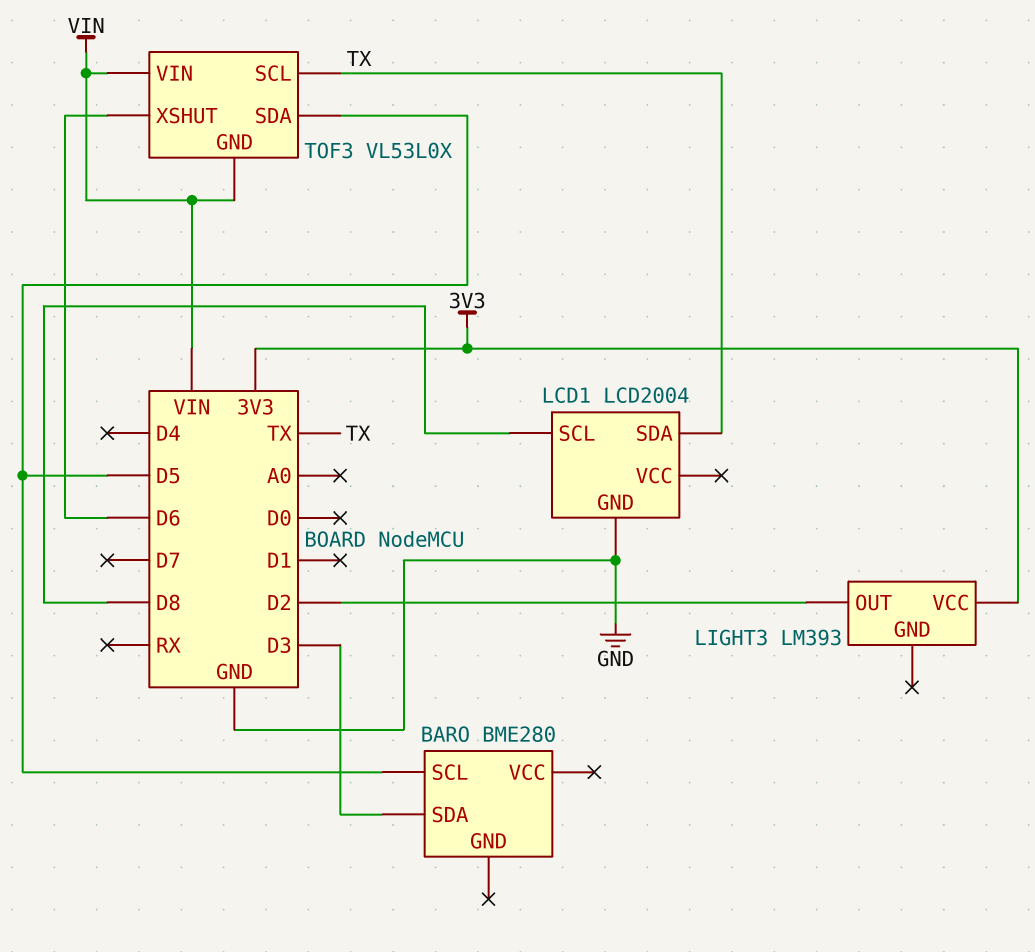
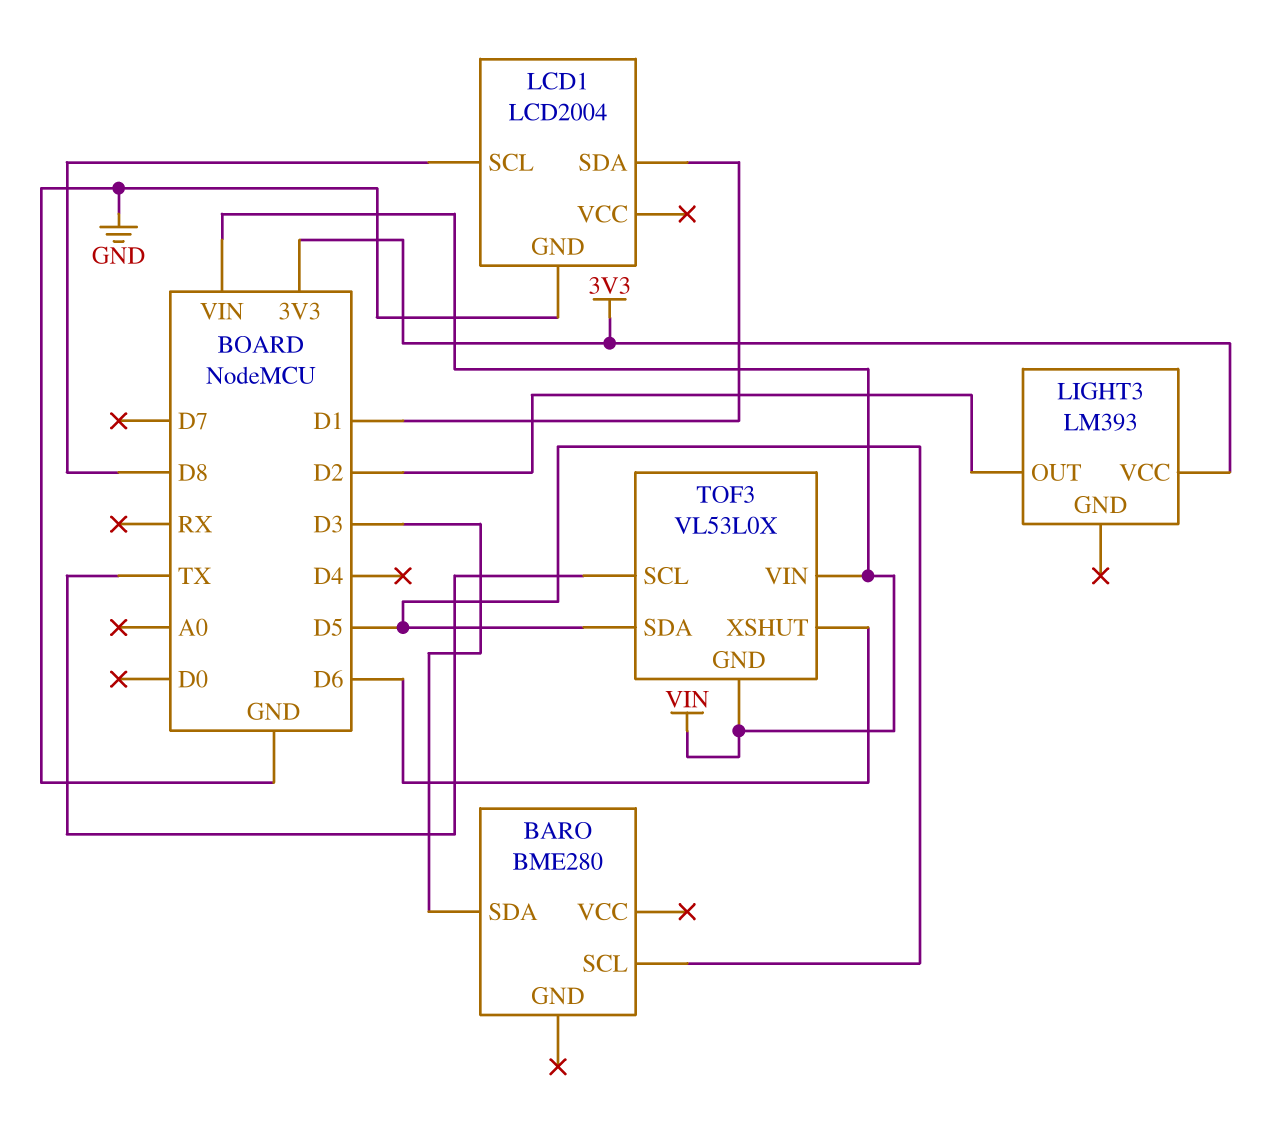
LCD1 pin SDA: TX -> D1

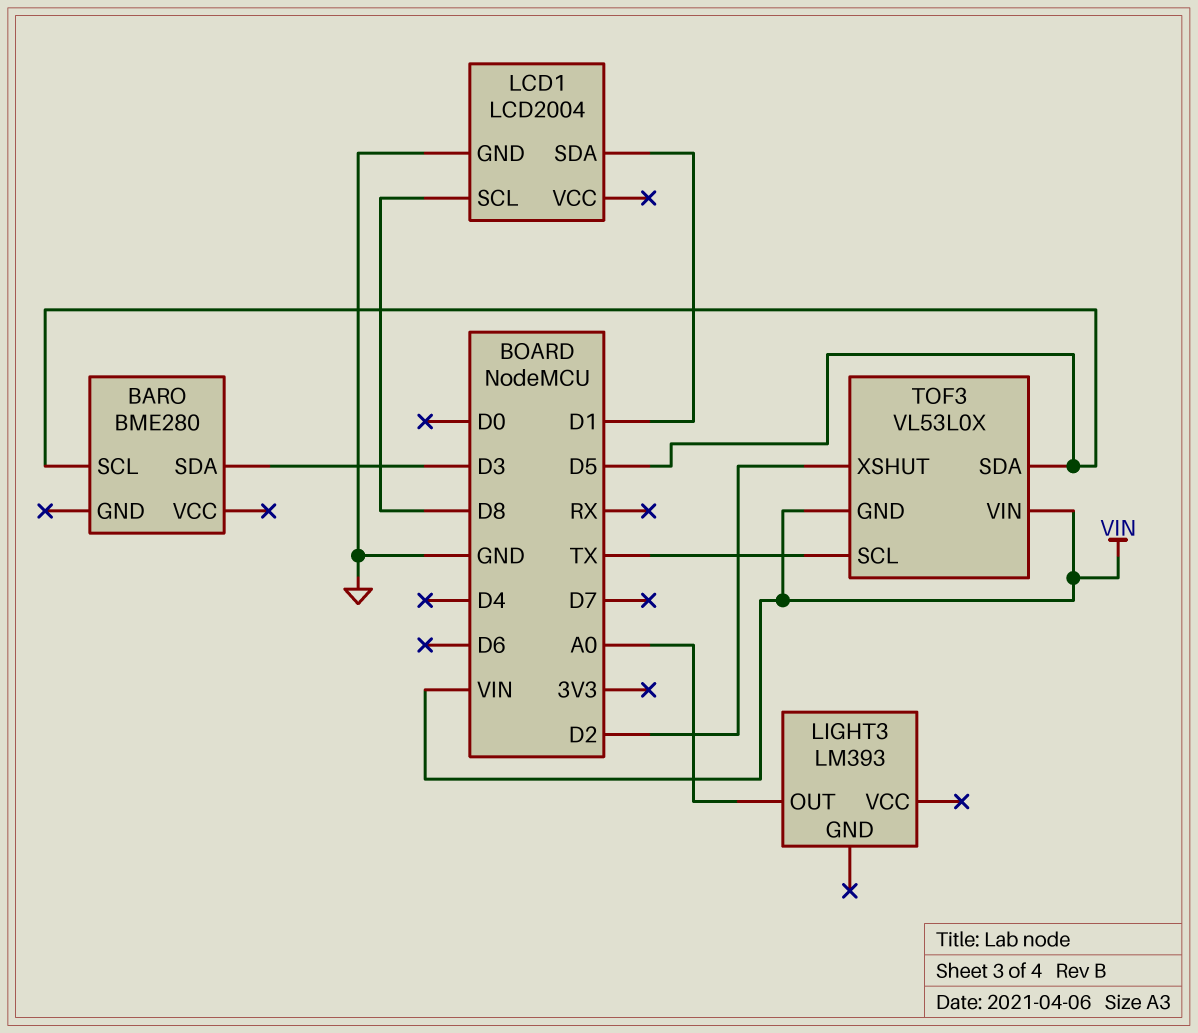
LIGHT3 pin OUT: D2 -> A0
LIGHT3 pin VCC: 3V3 -> none
TOF3 pin XSHUT: D6 -> D2

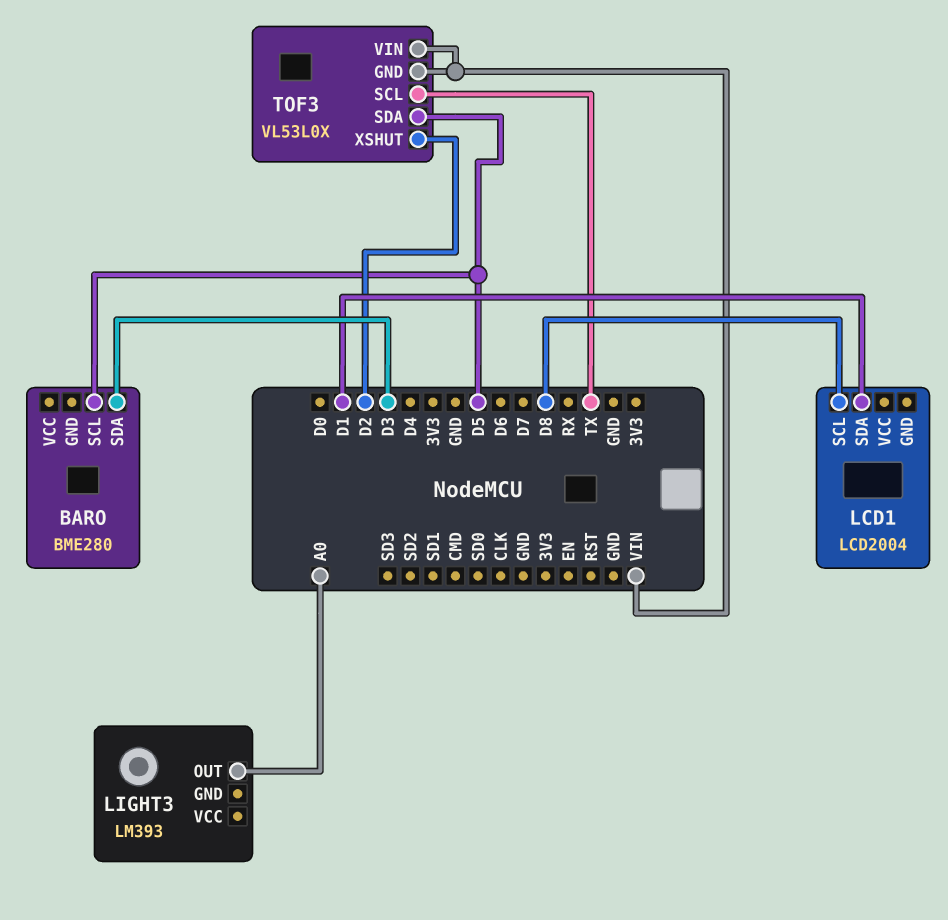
LCD1 pin GND: GND -> none

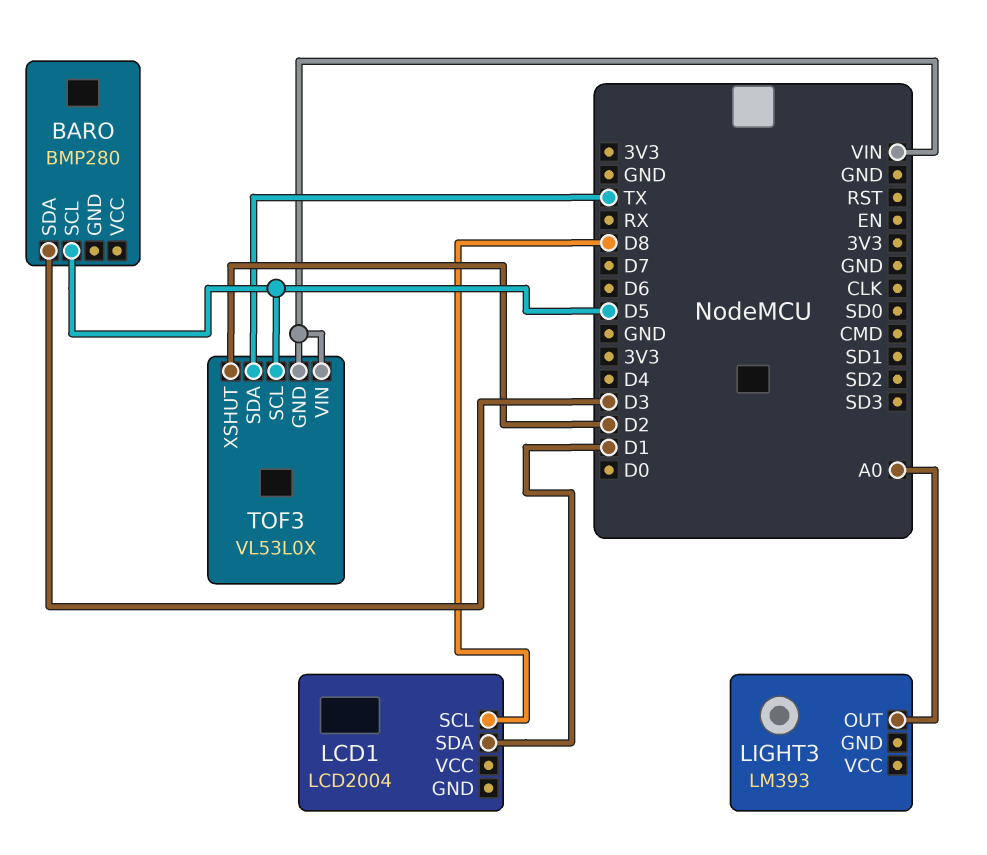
BARO: BME280 -> BMP280
TOF3 pin SCL: TX -> D5
TOF3 pin SDA: D5 -> TX

